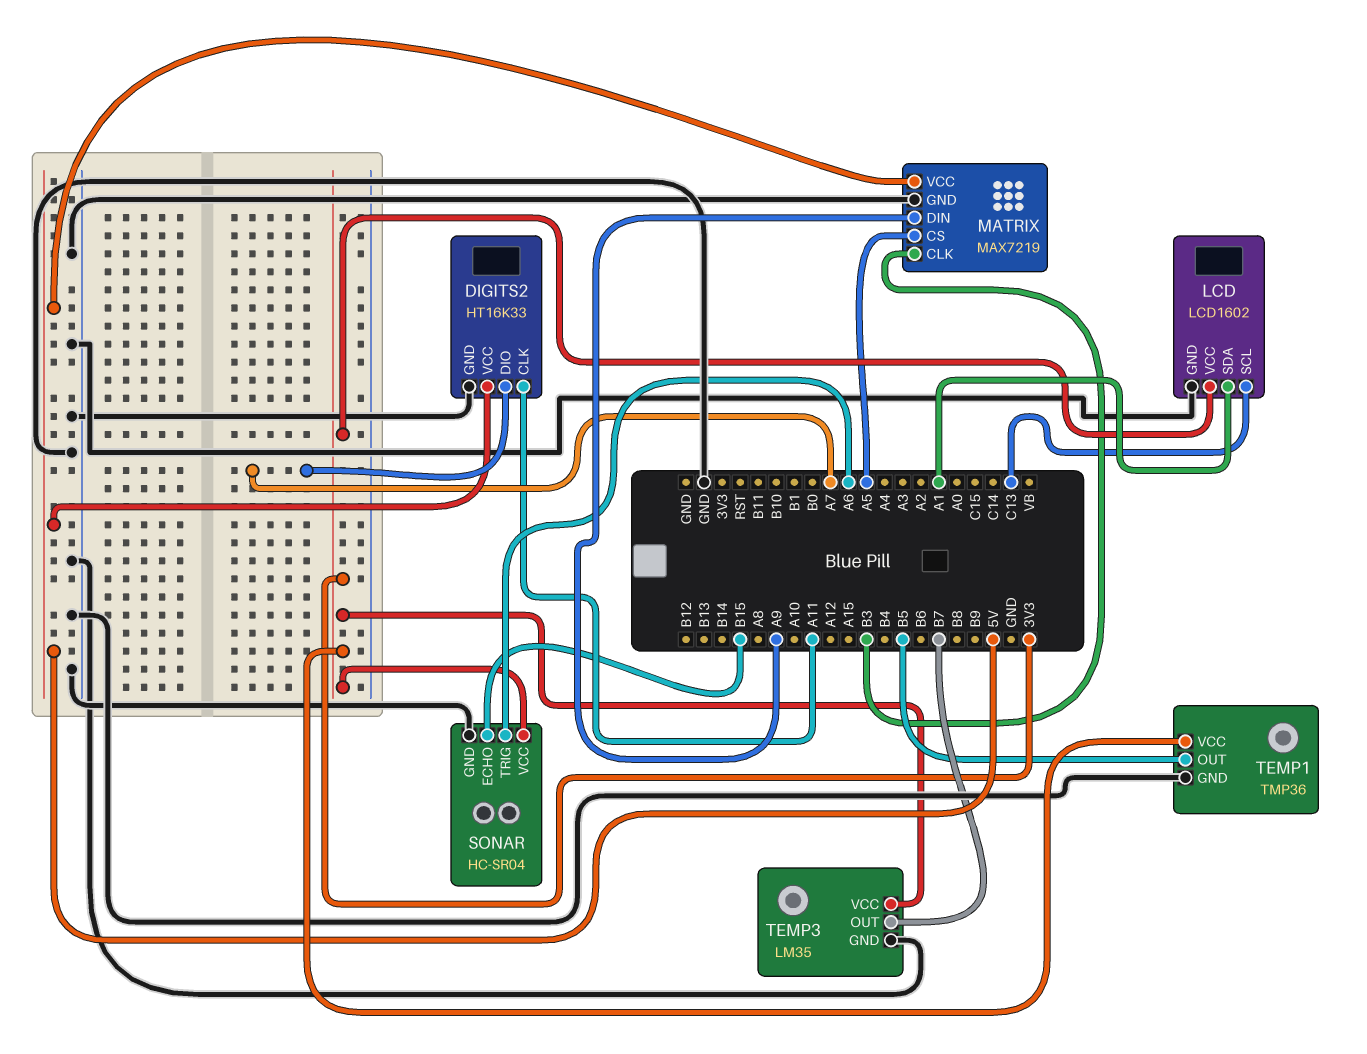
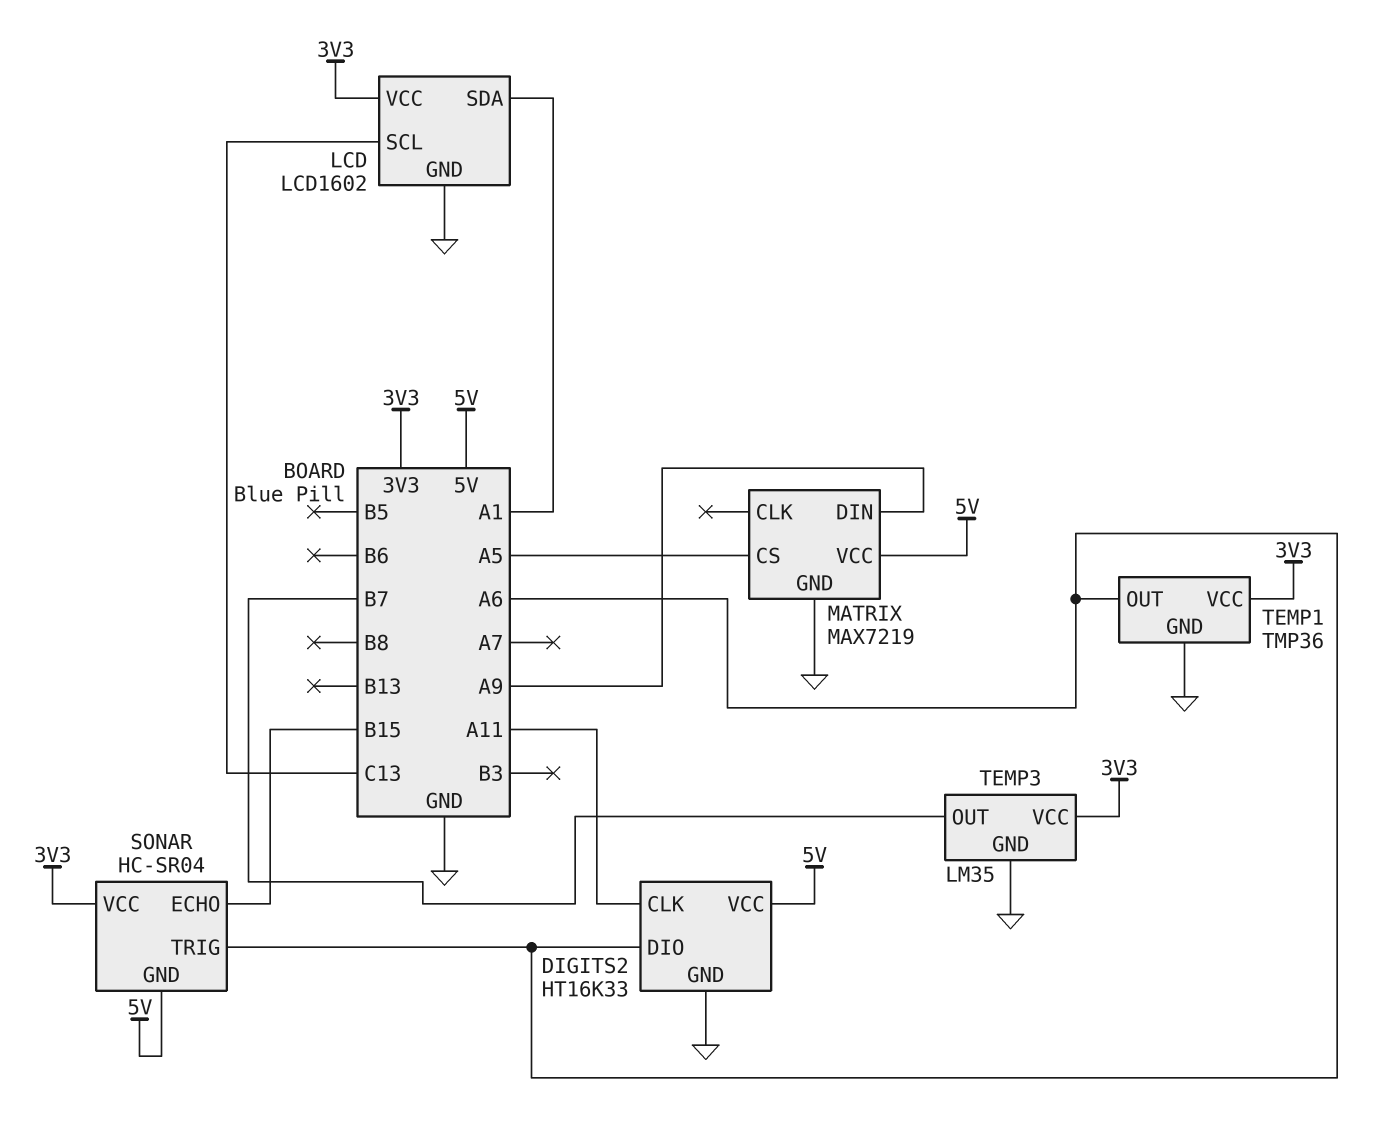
DIGITS2 pin DIO: A7 -> A6
MATRIX pin CLK: B3 -> none
SONAR pin GND: GND -> 5V
TEMP1 pin OUT: B5 -> A6

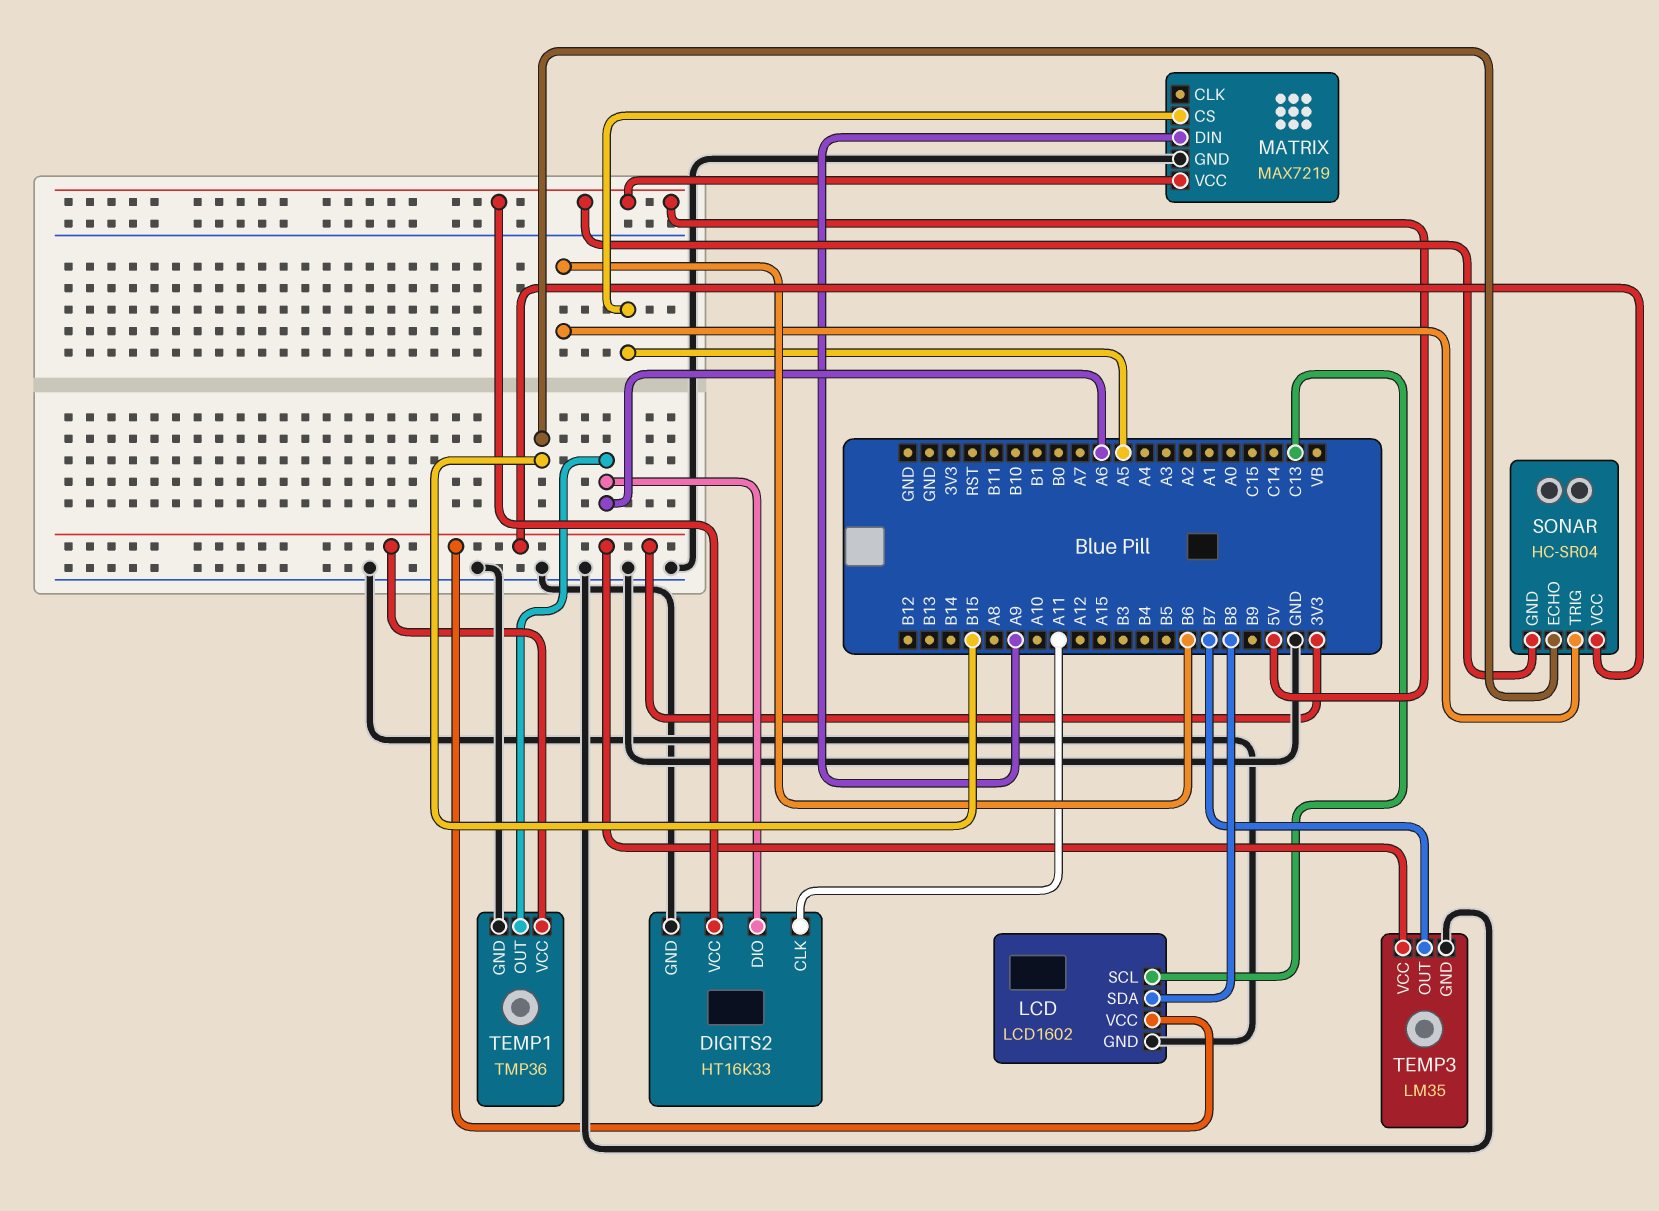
LCD pin SDA: A1 -> B8
SONAR pin TRIG: A6 -> B6

